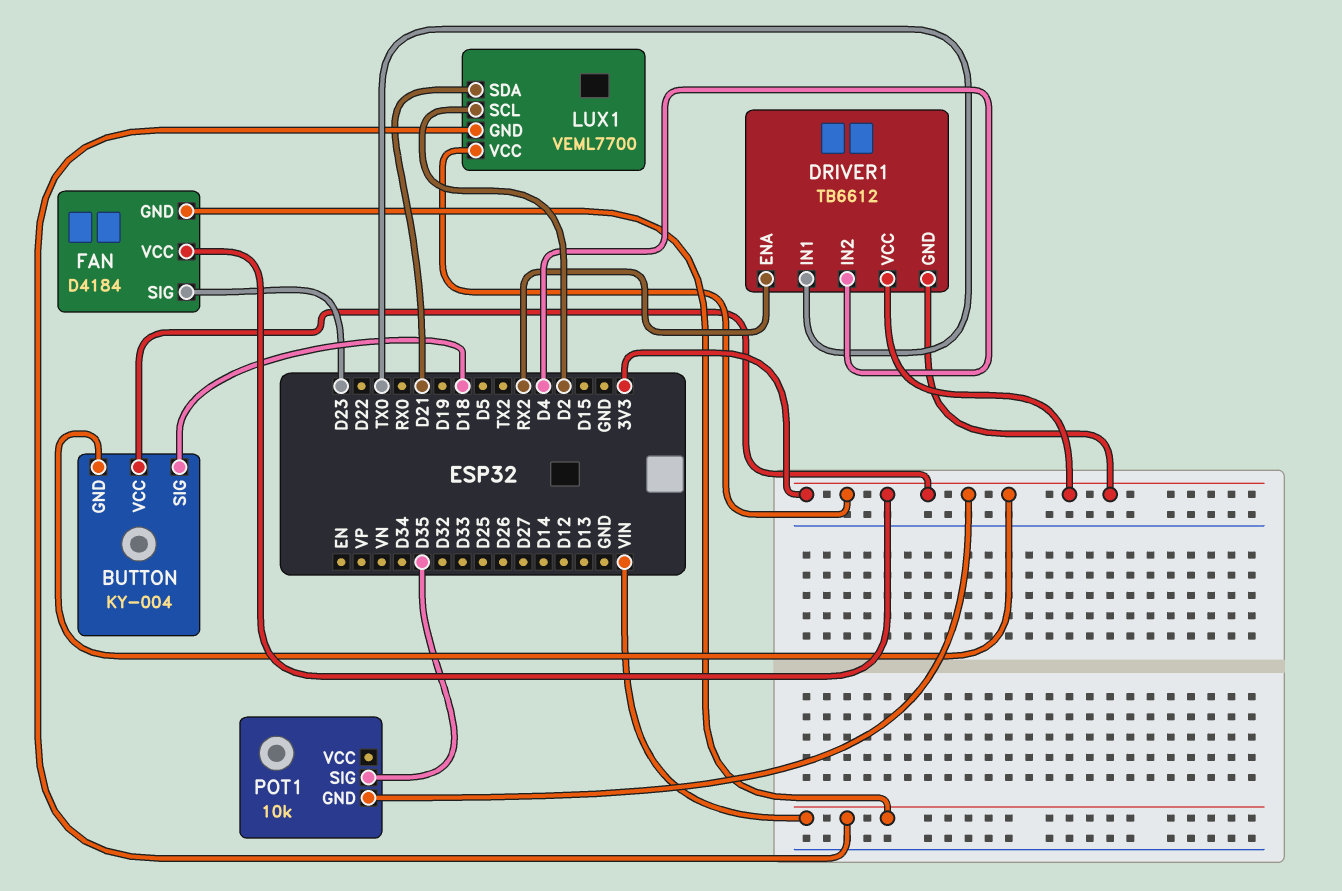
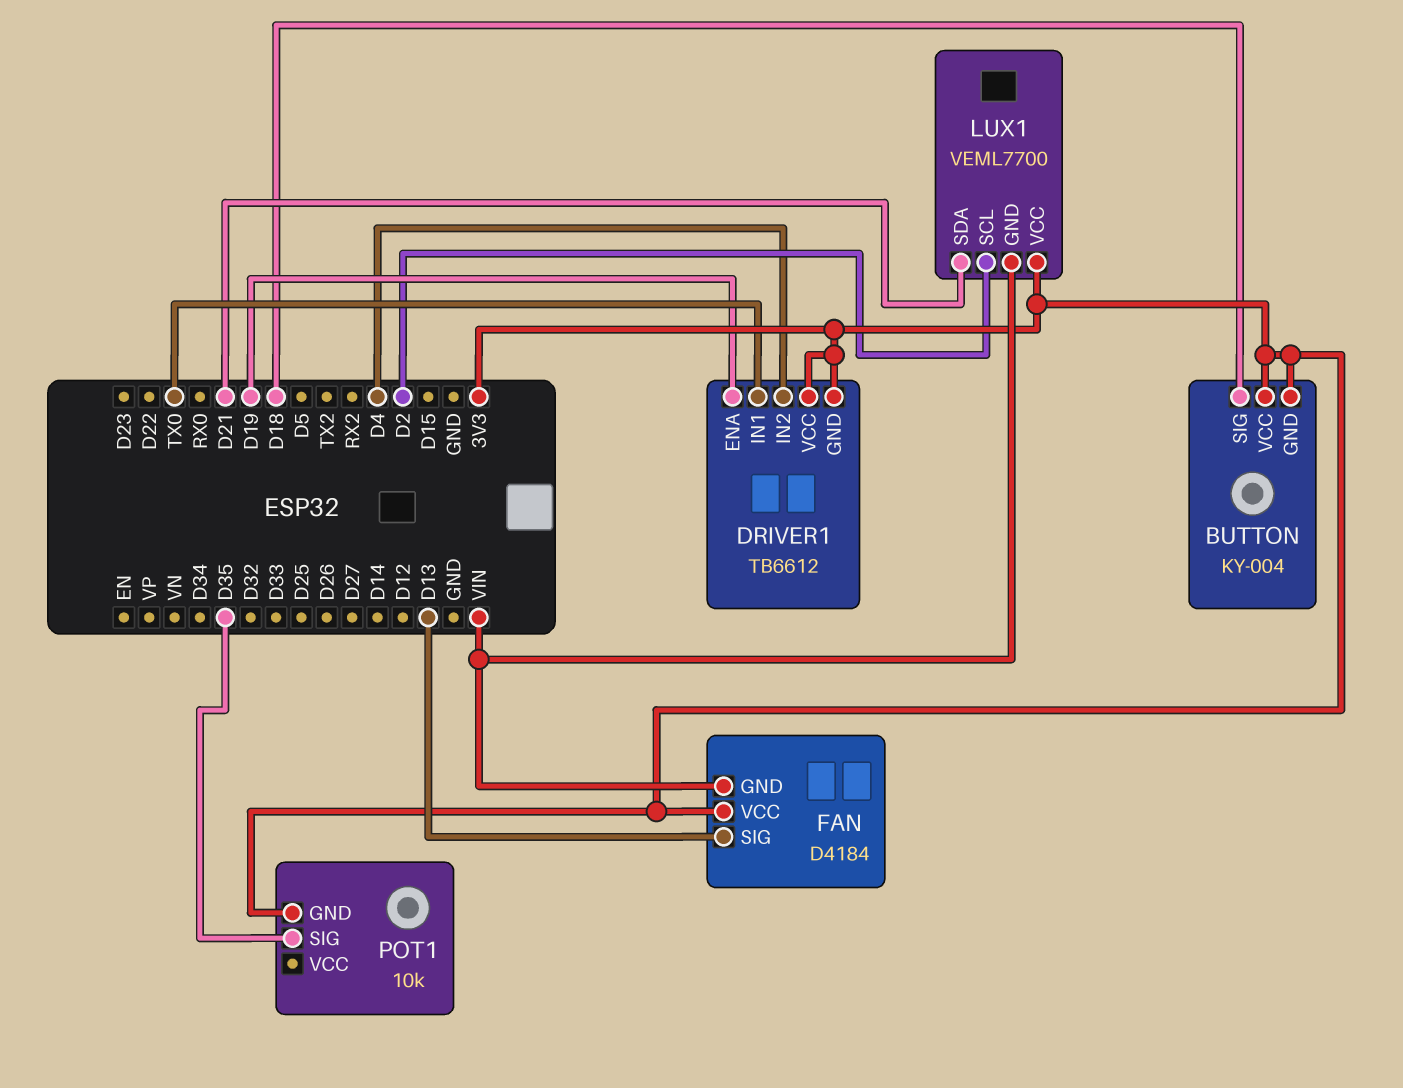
DRIVER1 pin ENA: RX2 -> D19
FAN pin SIG: D23 -> D13

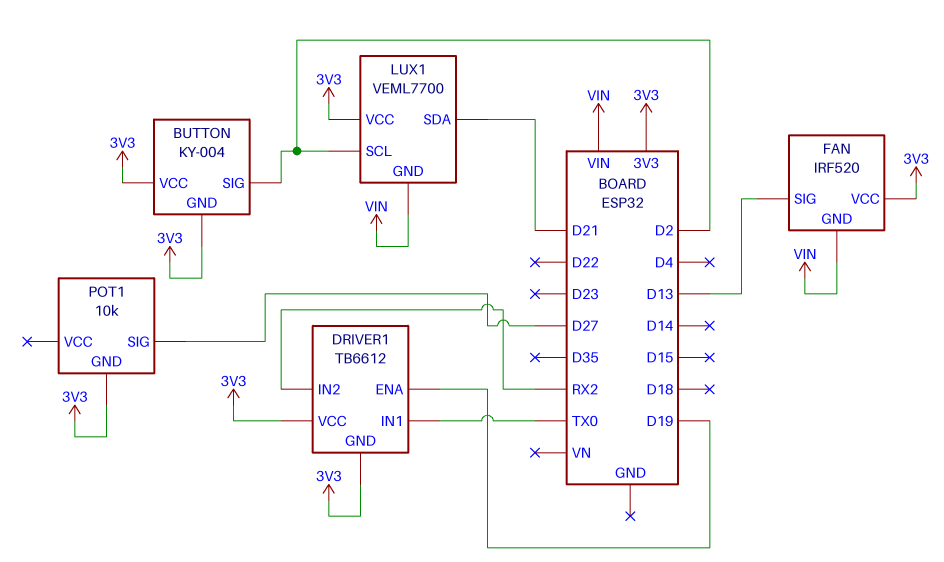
BUTTON pin SIG: D18 -> D2
DRIVER1 pin IN2: D4 -> RX2
FAN: D4184 -> IRF520
POT1 pin SIG: D35 -> D27

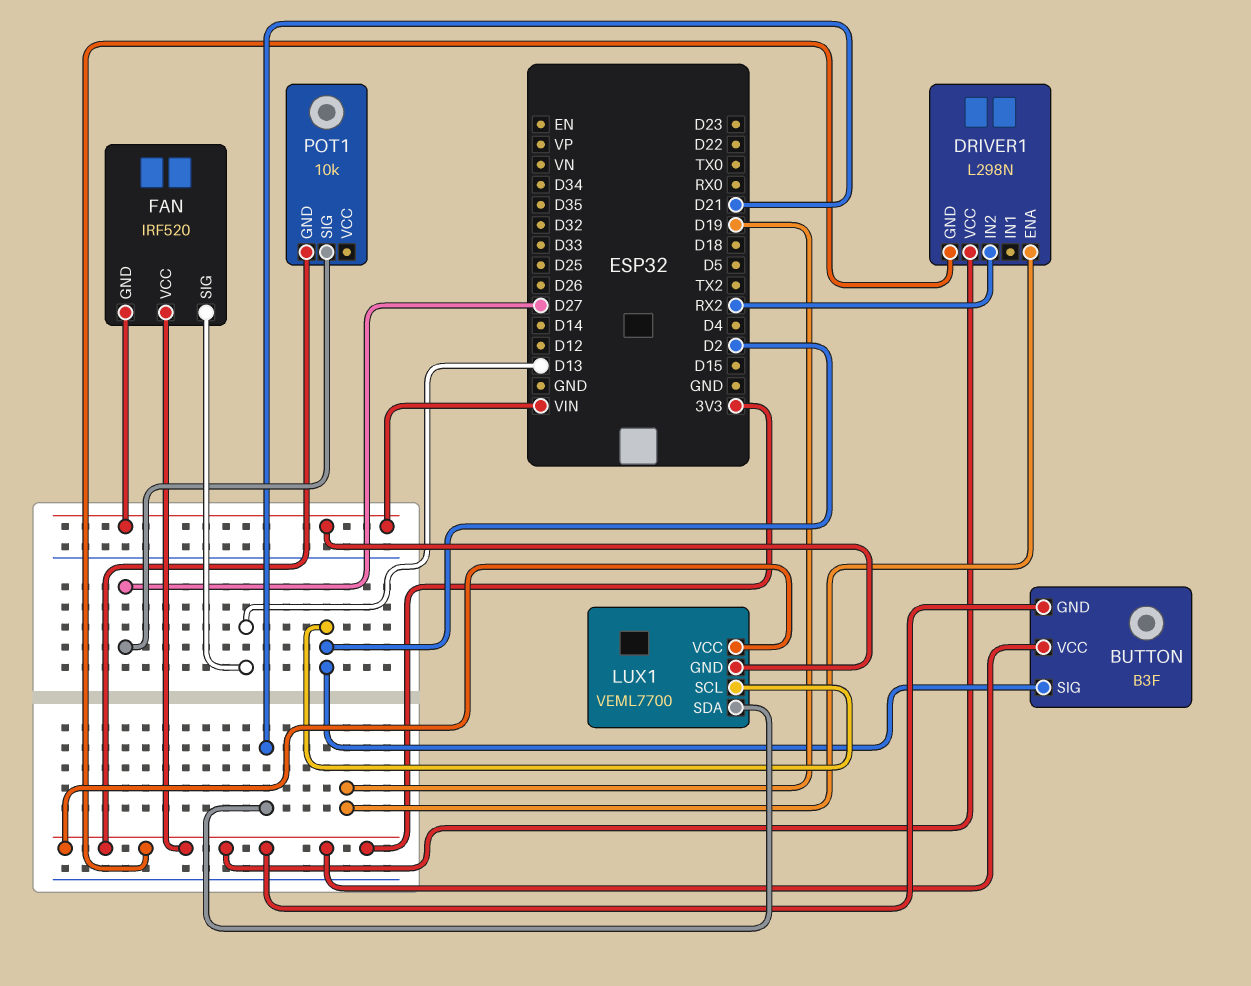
BUTTON: KY-004 -> B3F
DRIVER1: TB6612 -> L298N
DRIVER1 pin IN1: TX0 -> none

